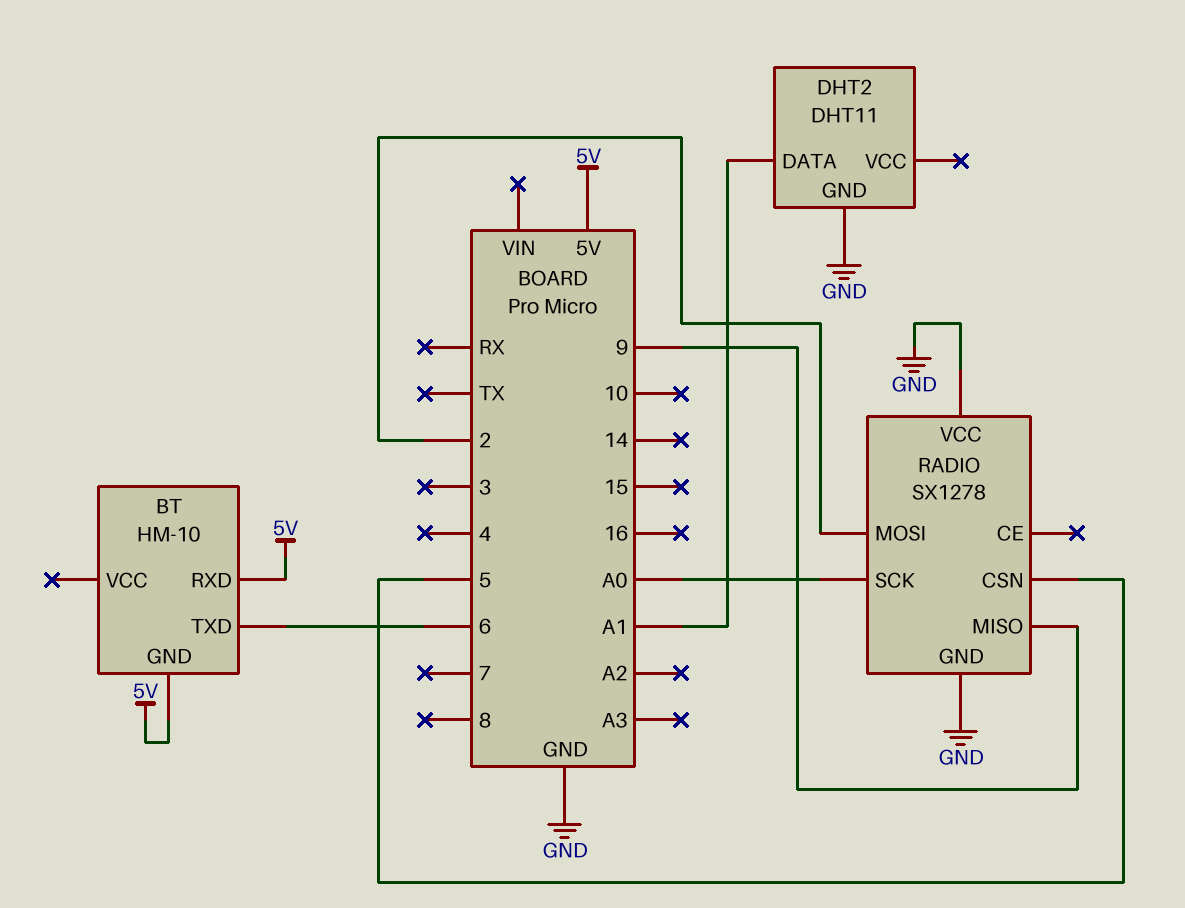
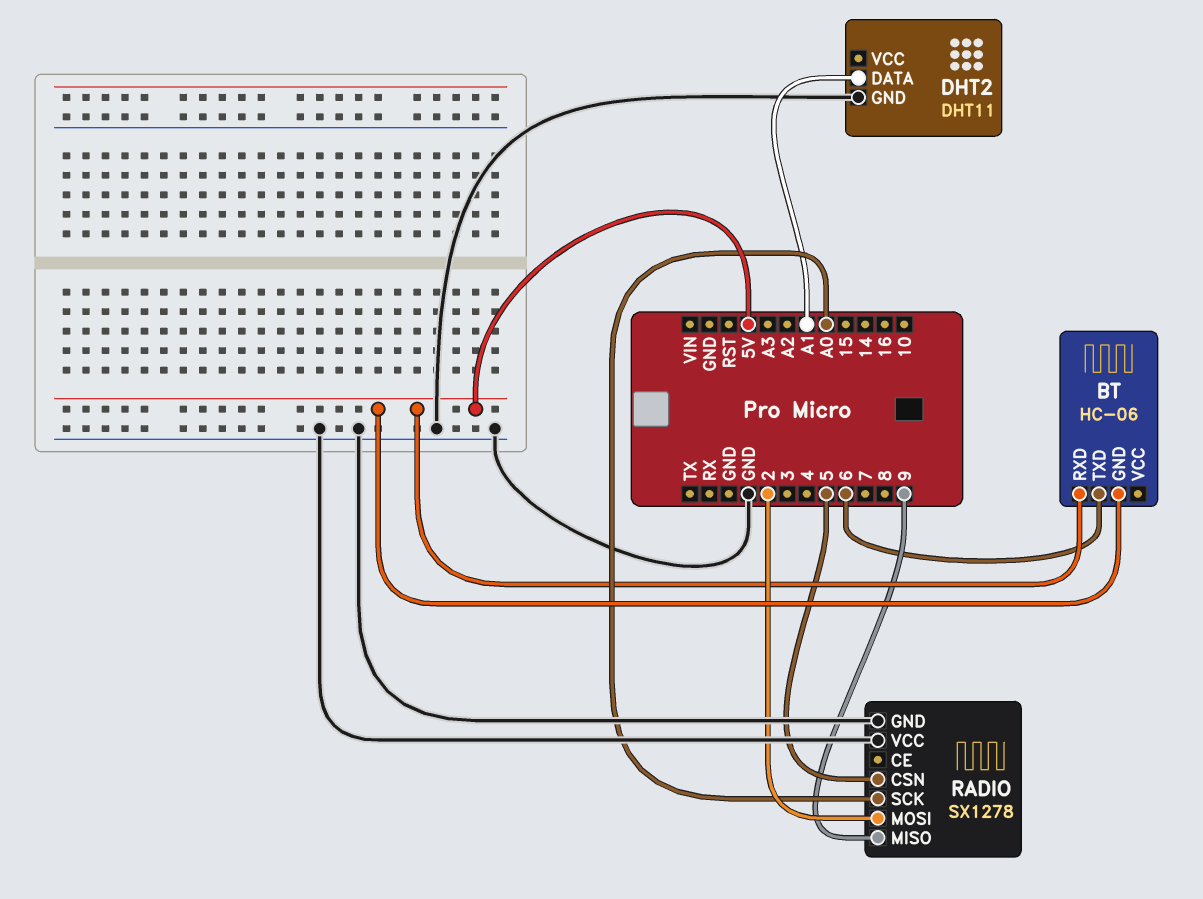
BT: HM-10 -> HC-06

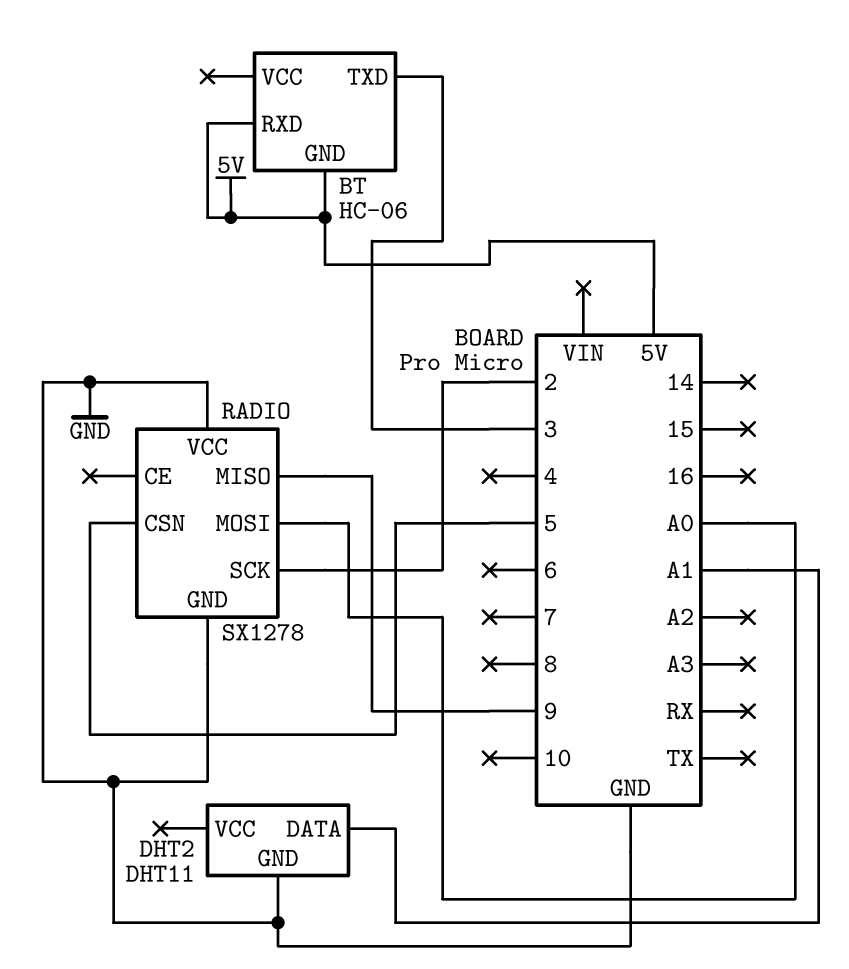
BT pin TXD: 6 -> 3
RADIO pin MOSI: 2 -> A0
RADIO pin SCK: A0 -> 2

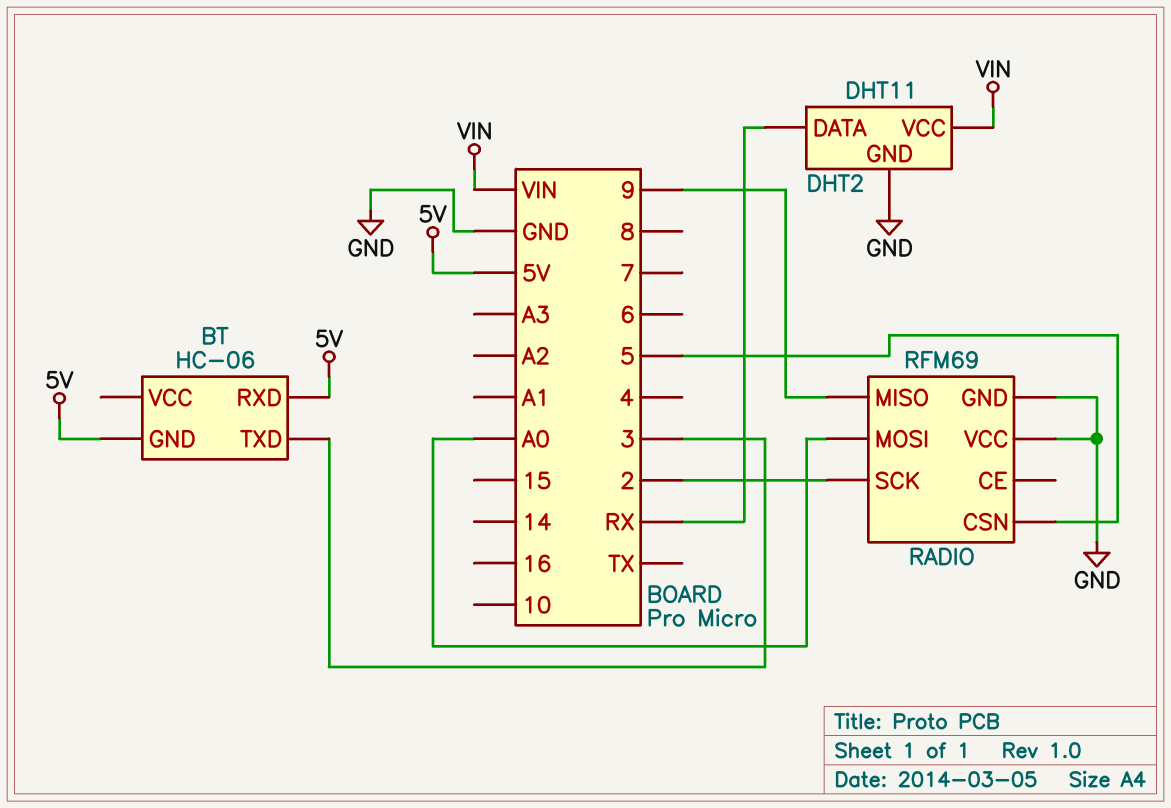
DHT2 pin DATA: A1 -> RX
DHT2 pin VCC: none -> VIN
RADIO: SX1278 -> RFM69

